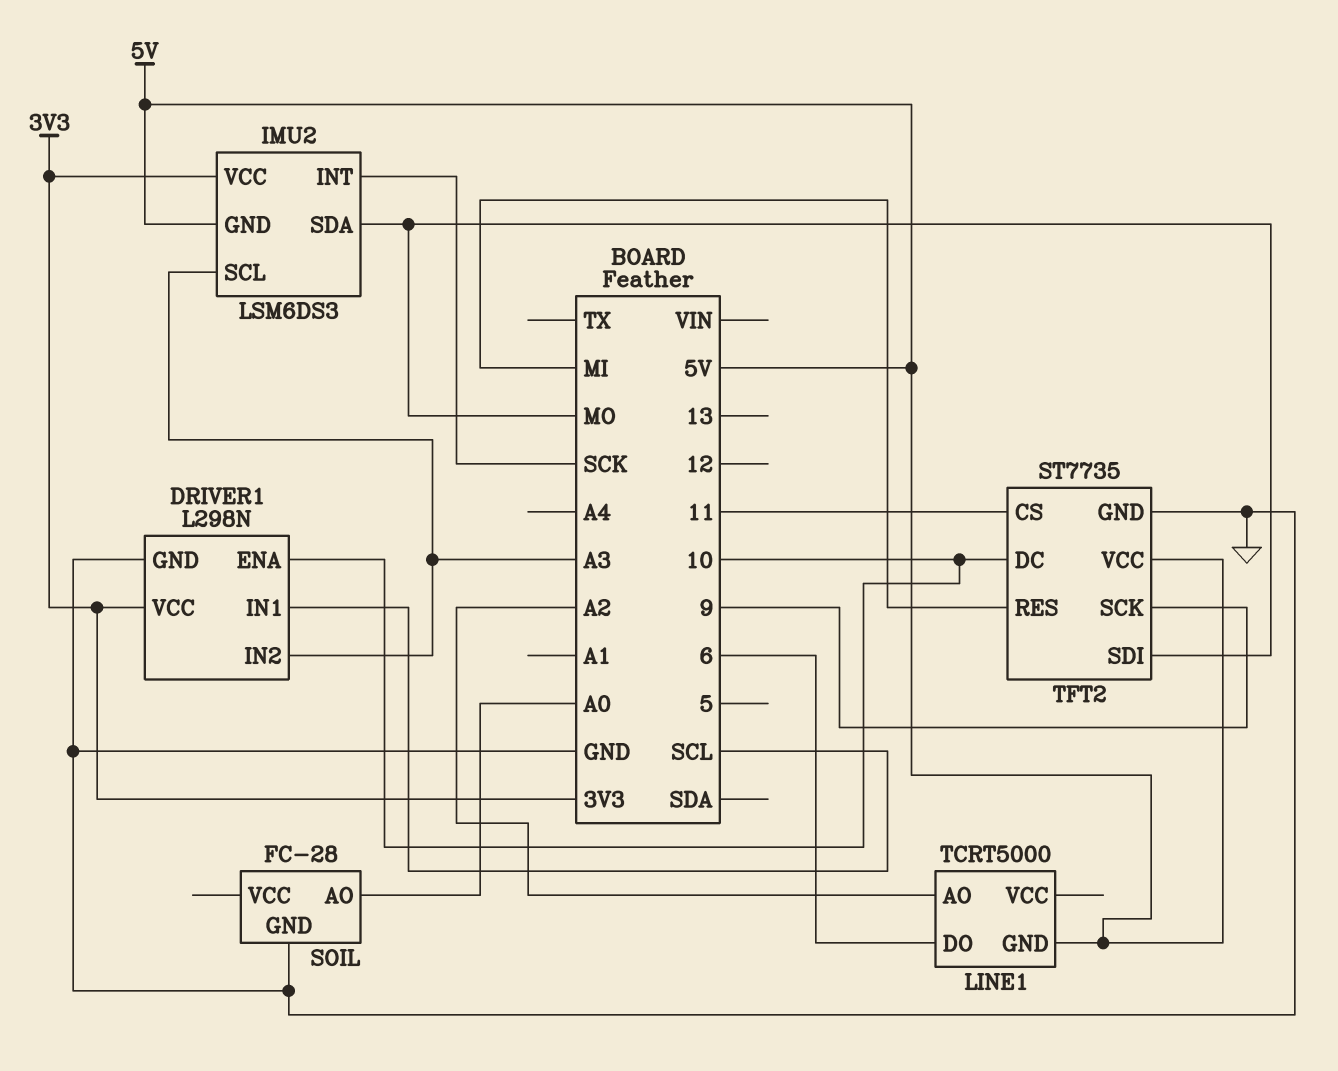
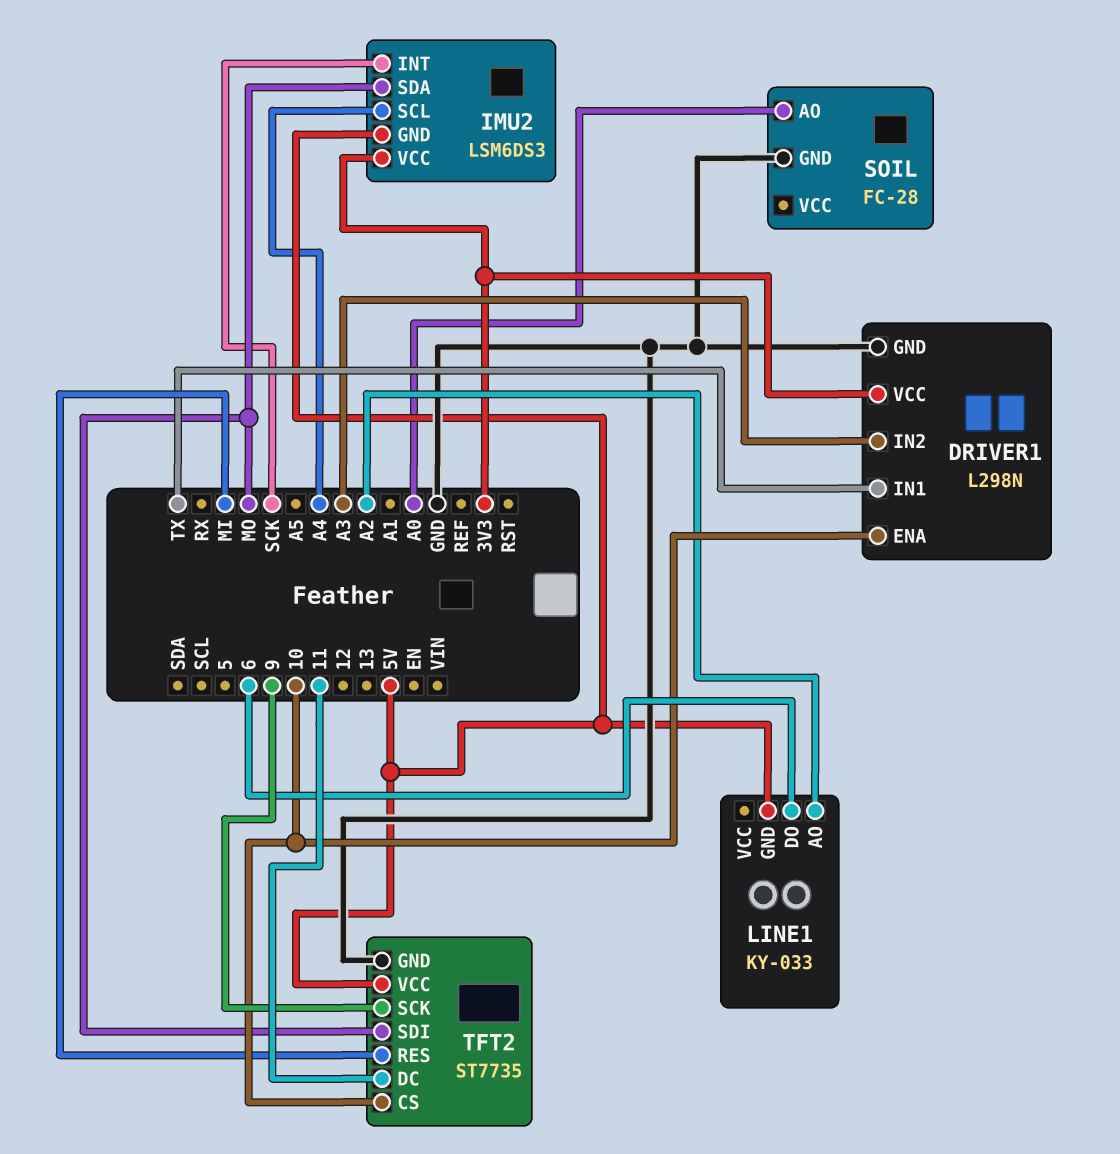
DRIVER1 pin IN1: SCL -> TX
IMU2 pin SCL: A3 -> A4
LINE1: TCRT5000 -> KY-033
TFT2 pin CS: 11 -> 10
TFT2 pin DC: 10 -> 11

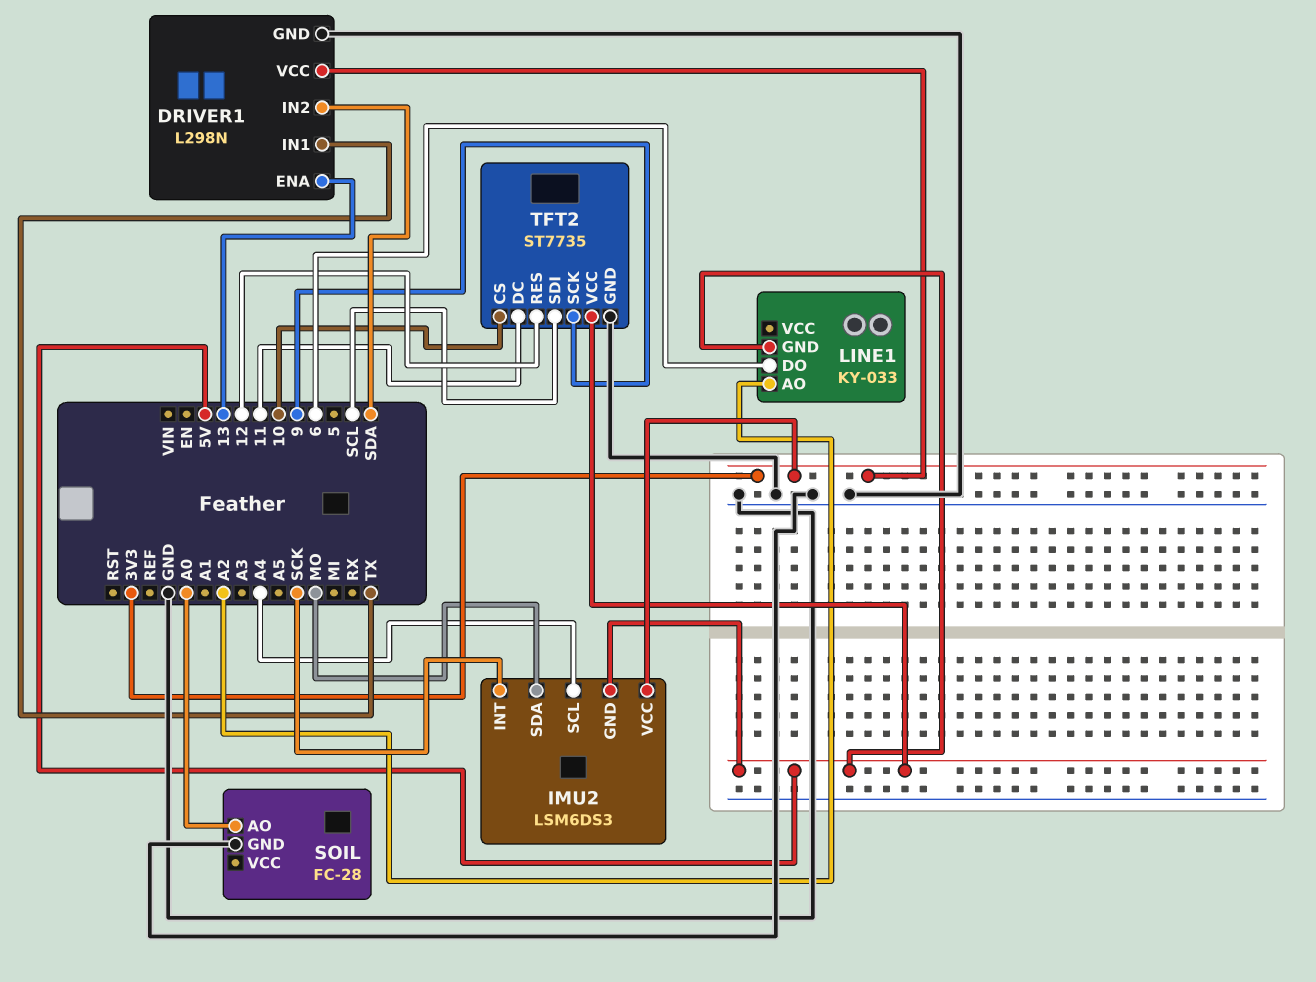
DRIVER1 pin ENA: 10 -> 13
DRIVER1 pin IN2: A3 -> SDA
TFT2 pin RES: MI -> 12
TFT2 pin SDI: MO -> SCL

